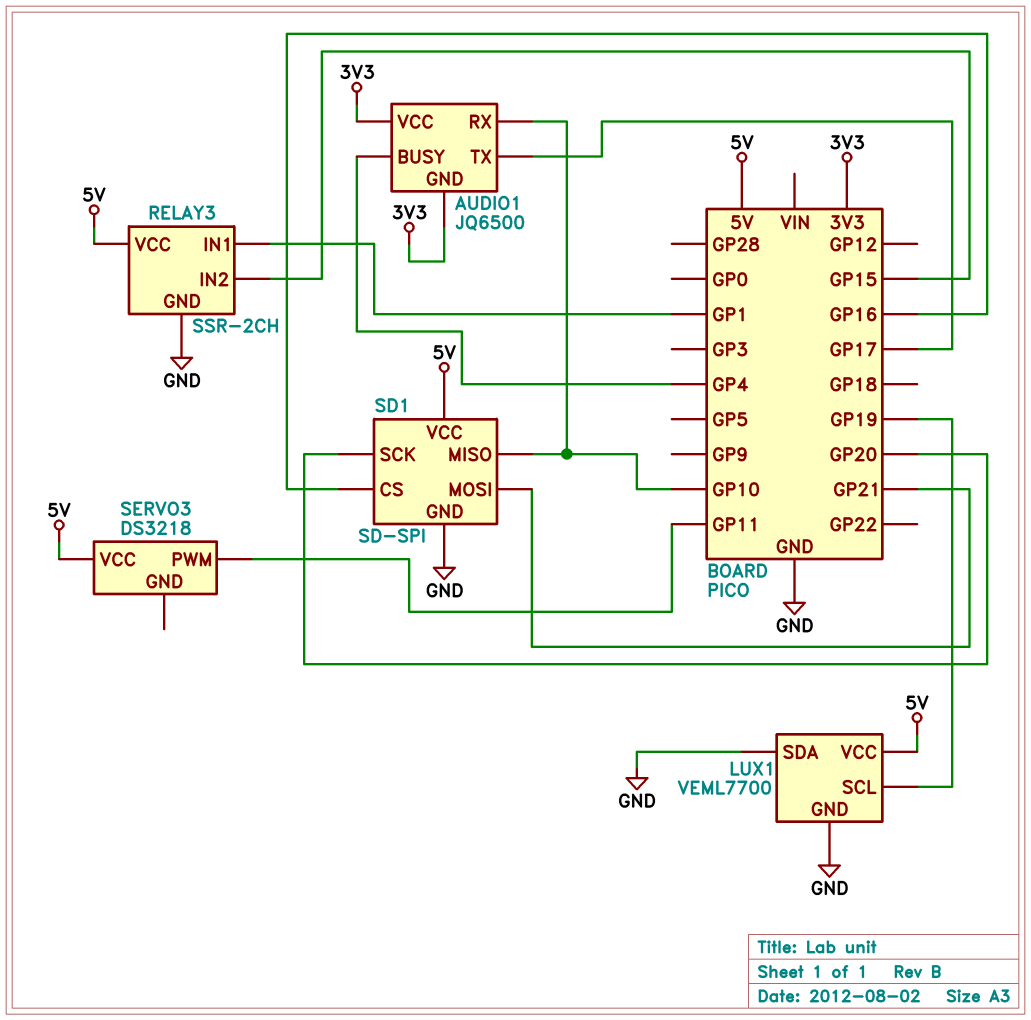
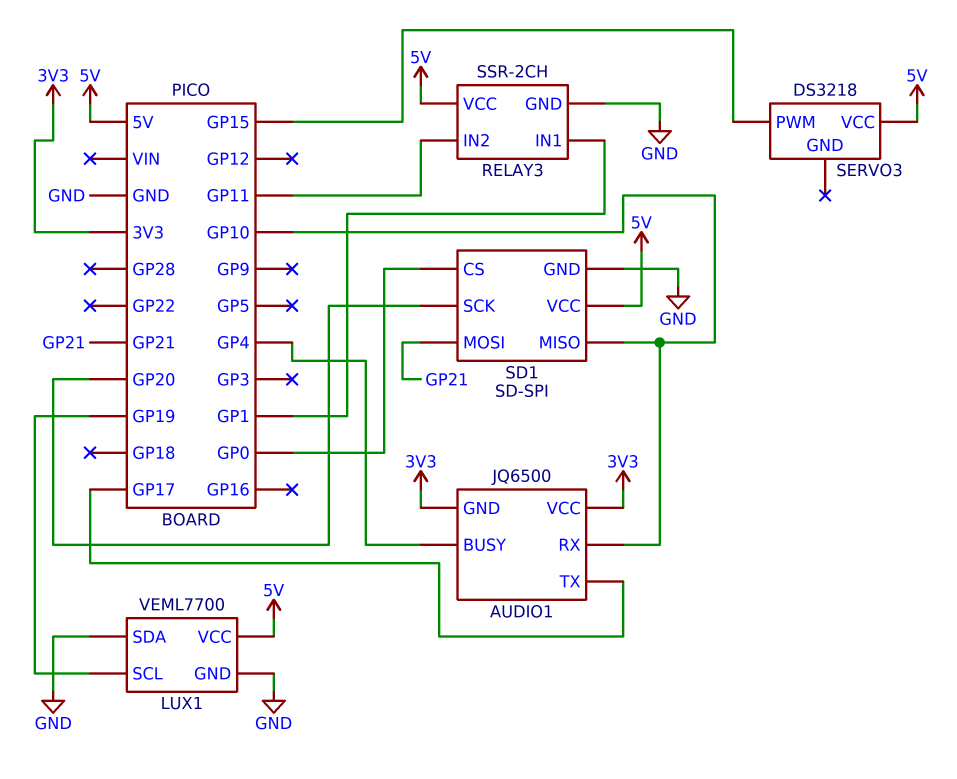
RELAY3 pin IN2: GP15 -> GP11
SD1 pin CS: GP16 -> GP0
SERVO3 pin PWM: GP11 -> GP15

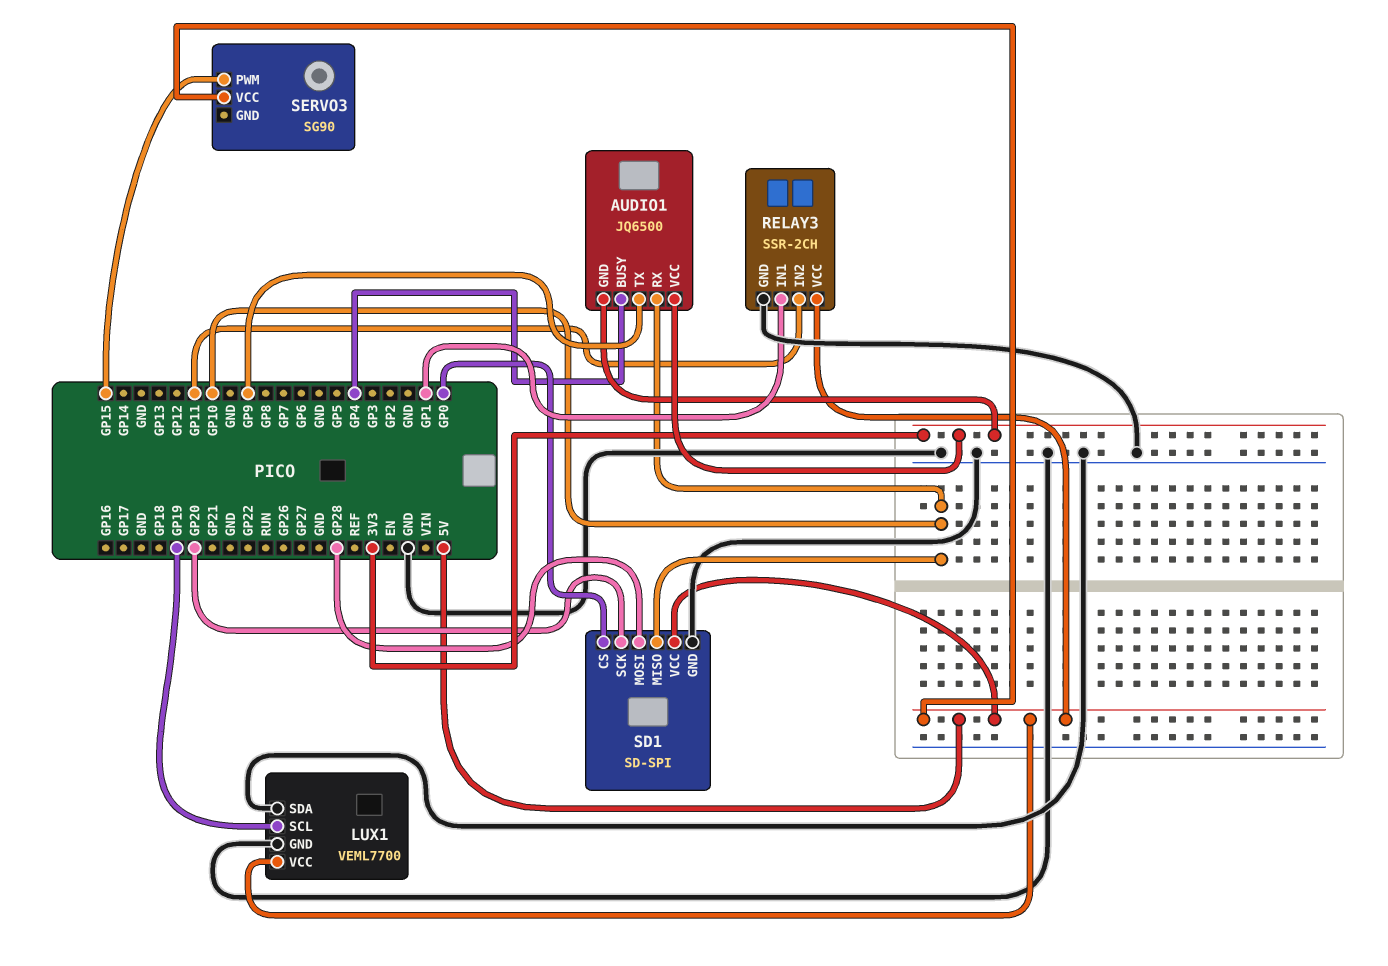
AUDIO1 pin TX: GP17 -> GP9
SD1 pin MOSI: GP21 -> GP28
SERVO3: DS3218 -> SG90

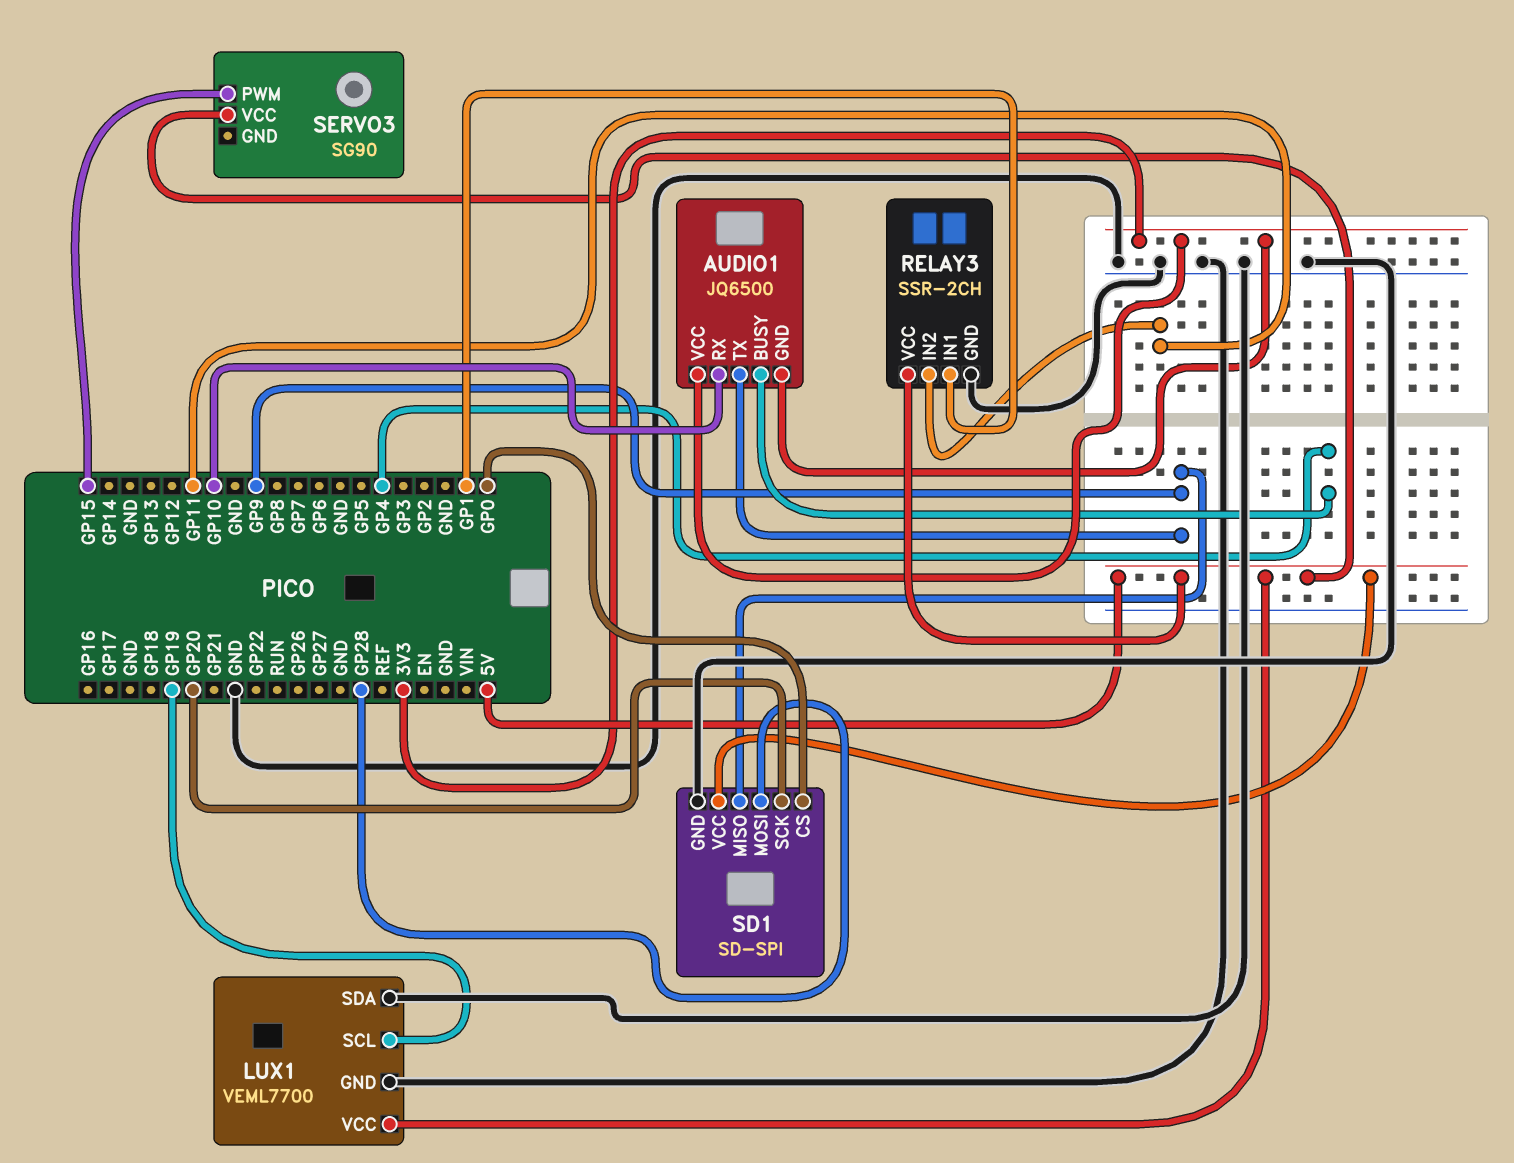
SD1 pin MISO: GP10 -> GP9

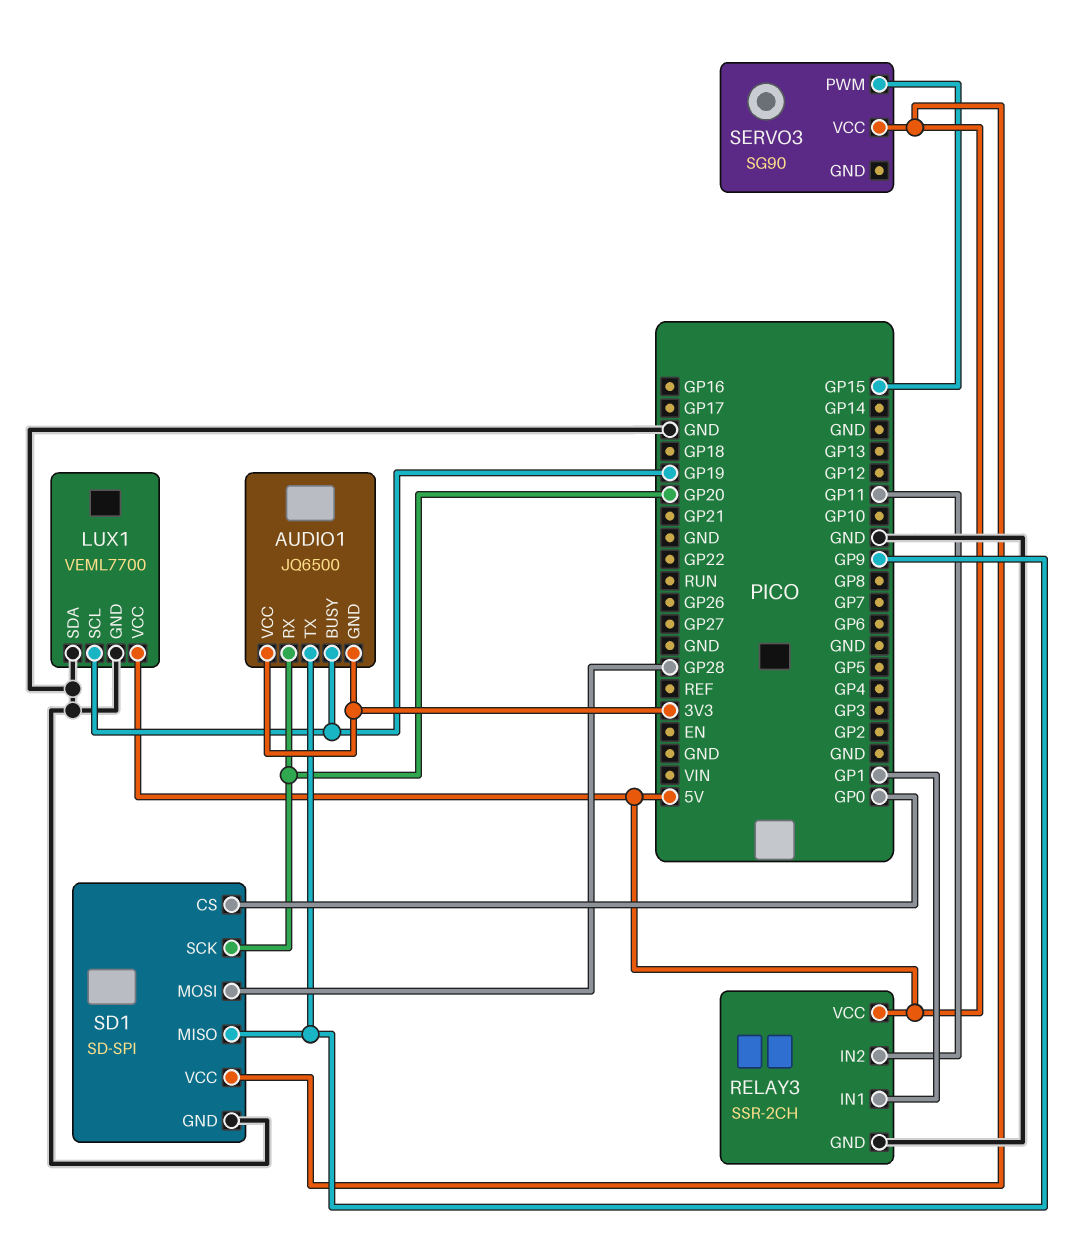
AUDIO1 pin BUSY: GP4 -> GP19
AUDIO1 pin RX: GP10 -> GP20

